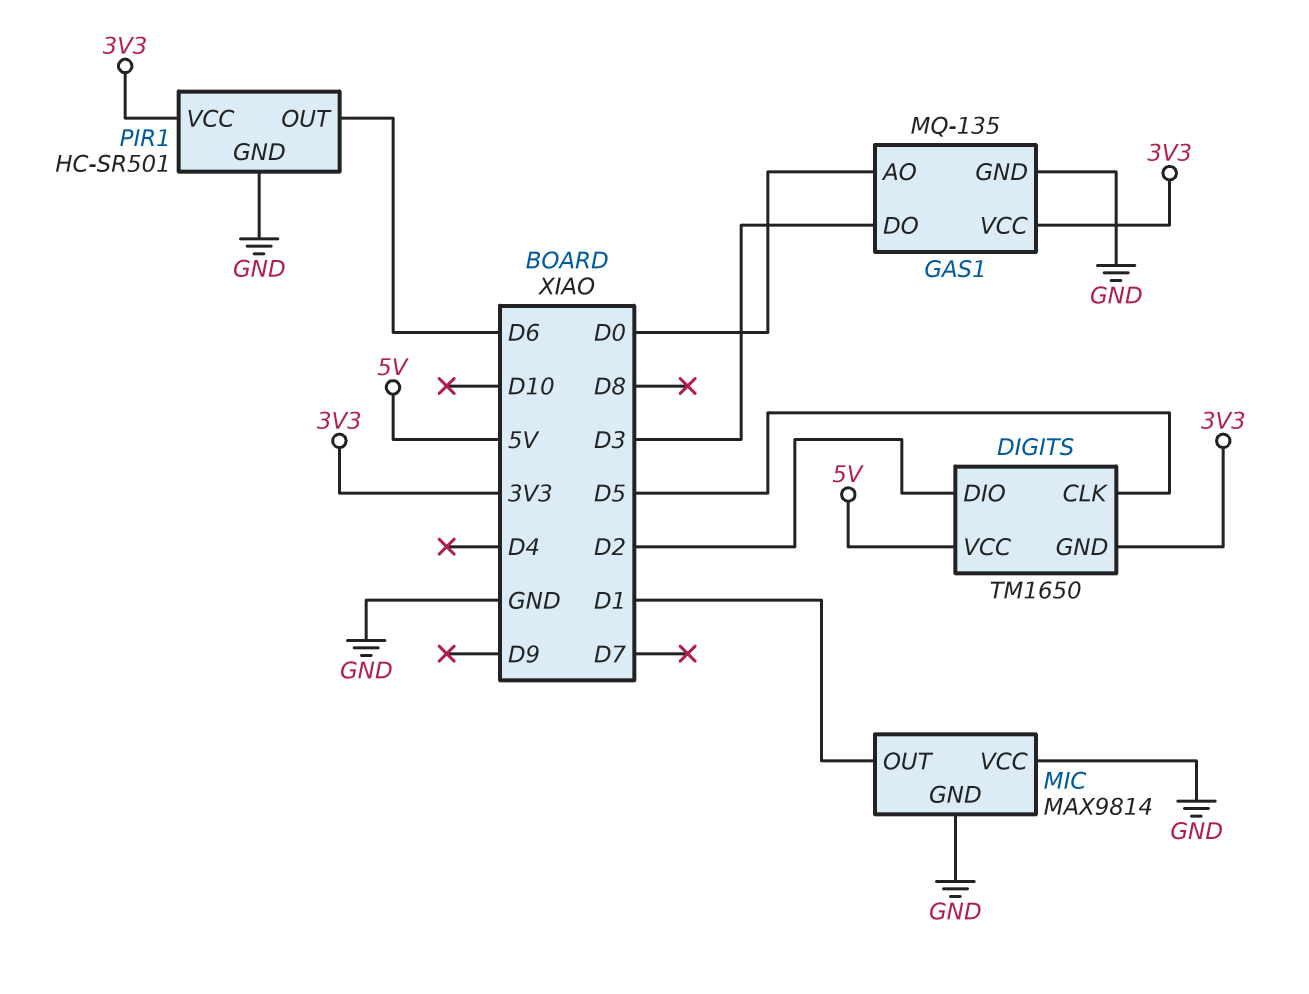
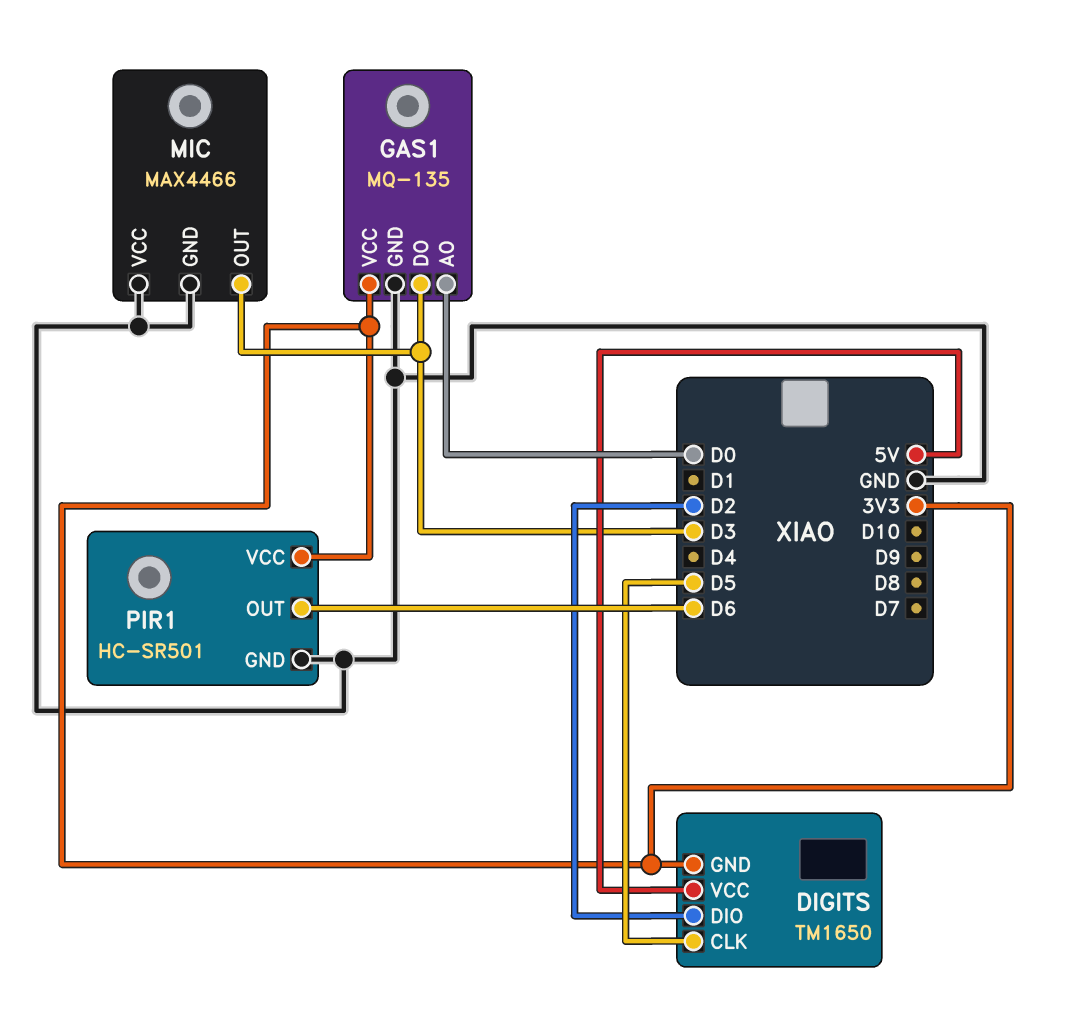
MIC: MAX9814 -> MAX4466
MIC pin OUT: D1 -> D3

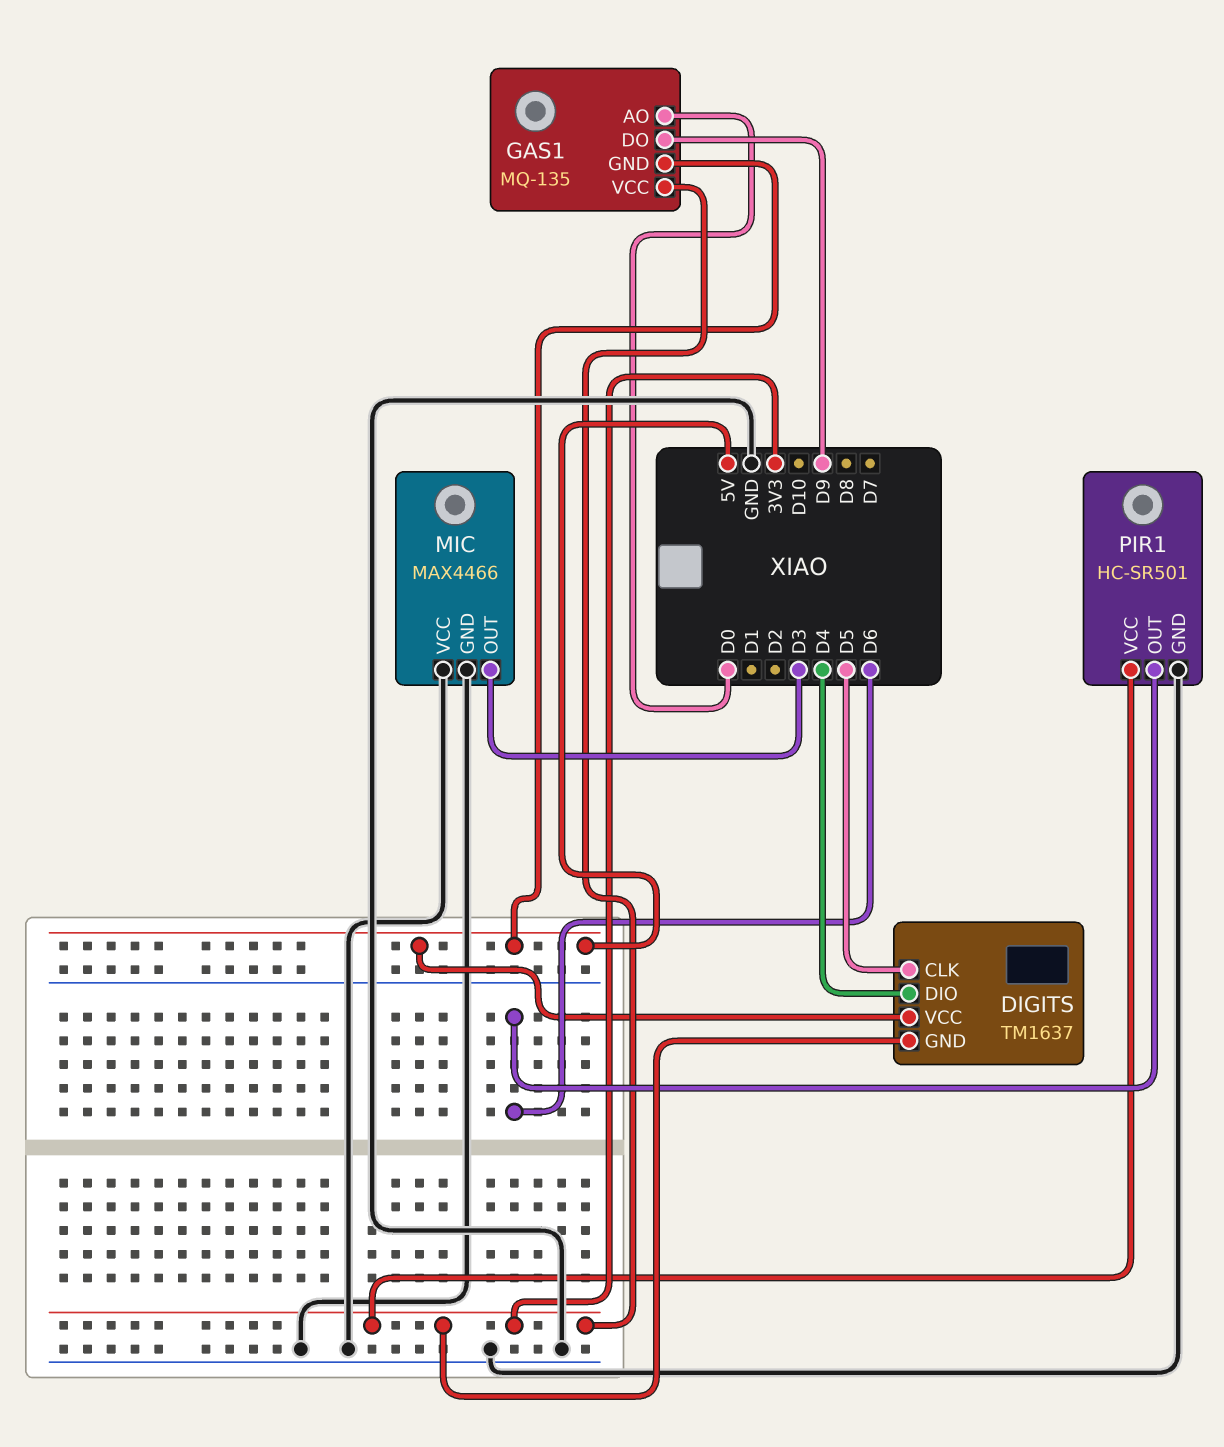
DIGITS: TM1650 -> TM1637
DIGITS pin DIO: D2 -> D4
GAS1 pin DO: D3 -> D9
GAS1 pin GND: GND -> 5V

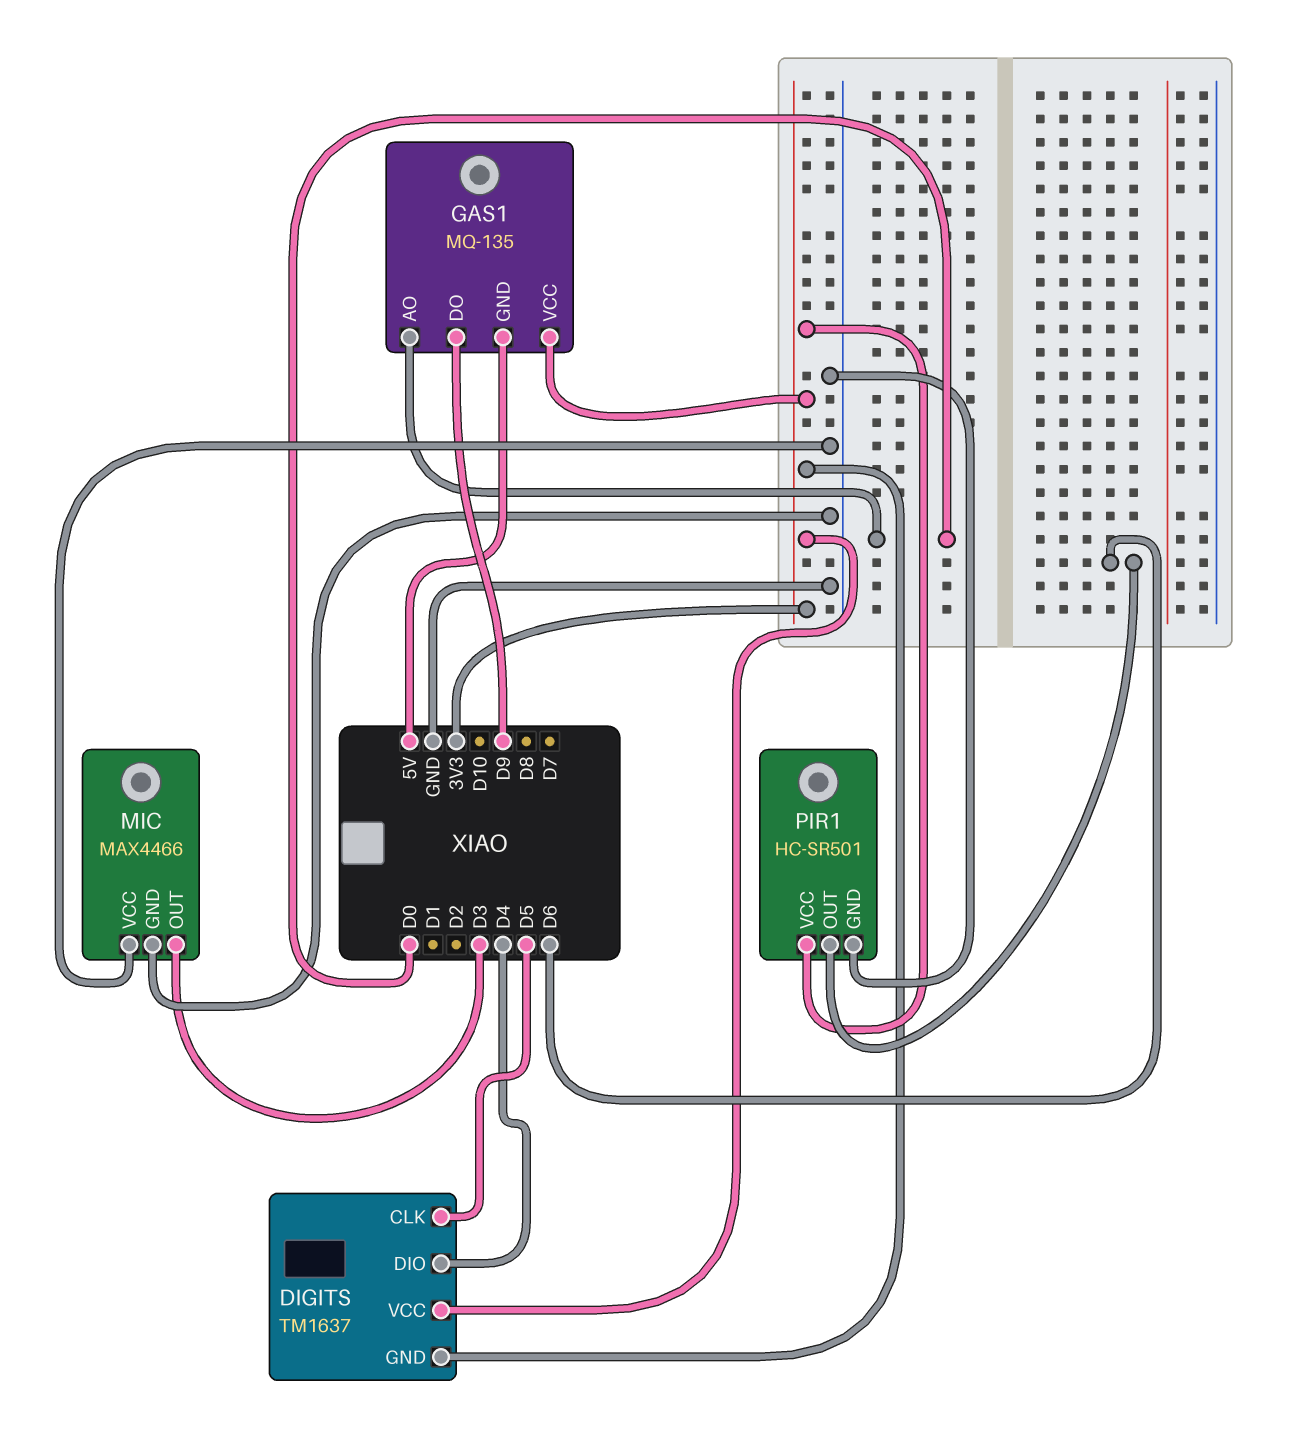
DIGITS pin VCC: 5V -> 3V3

